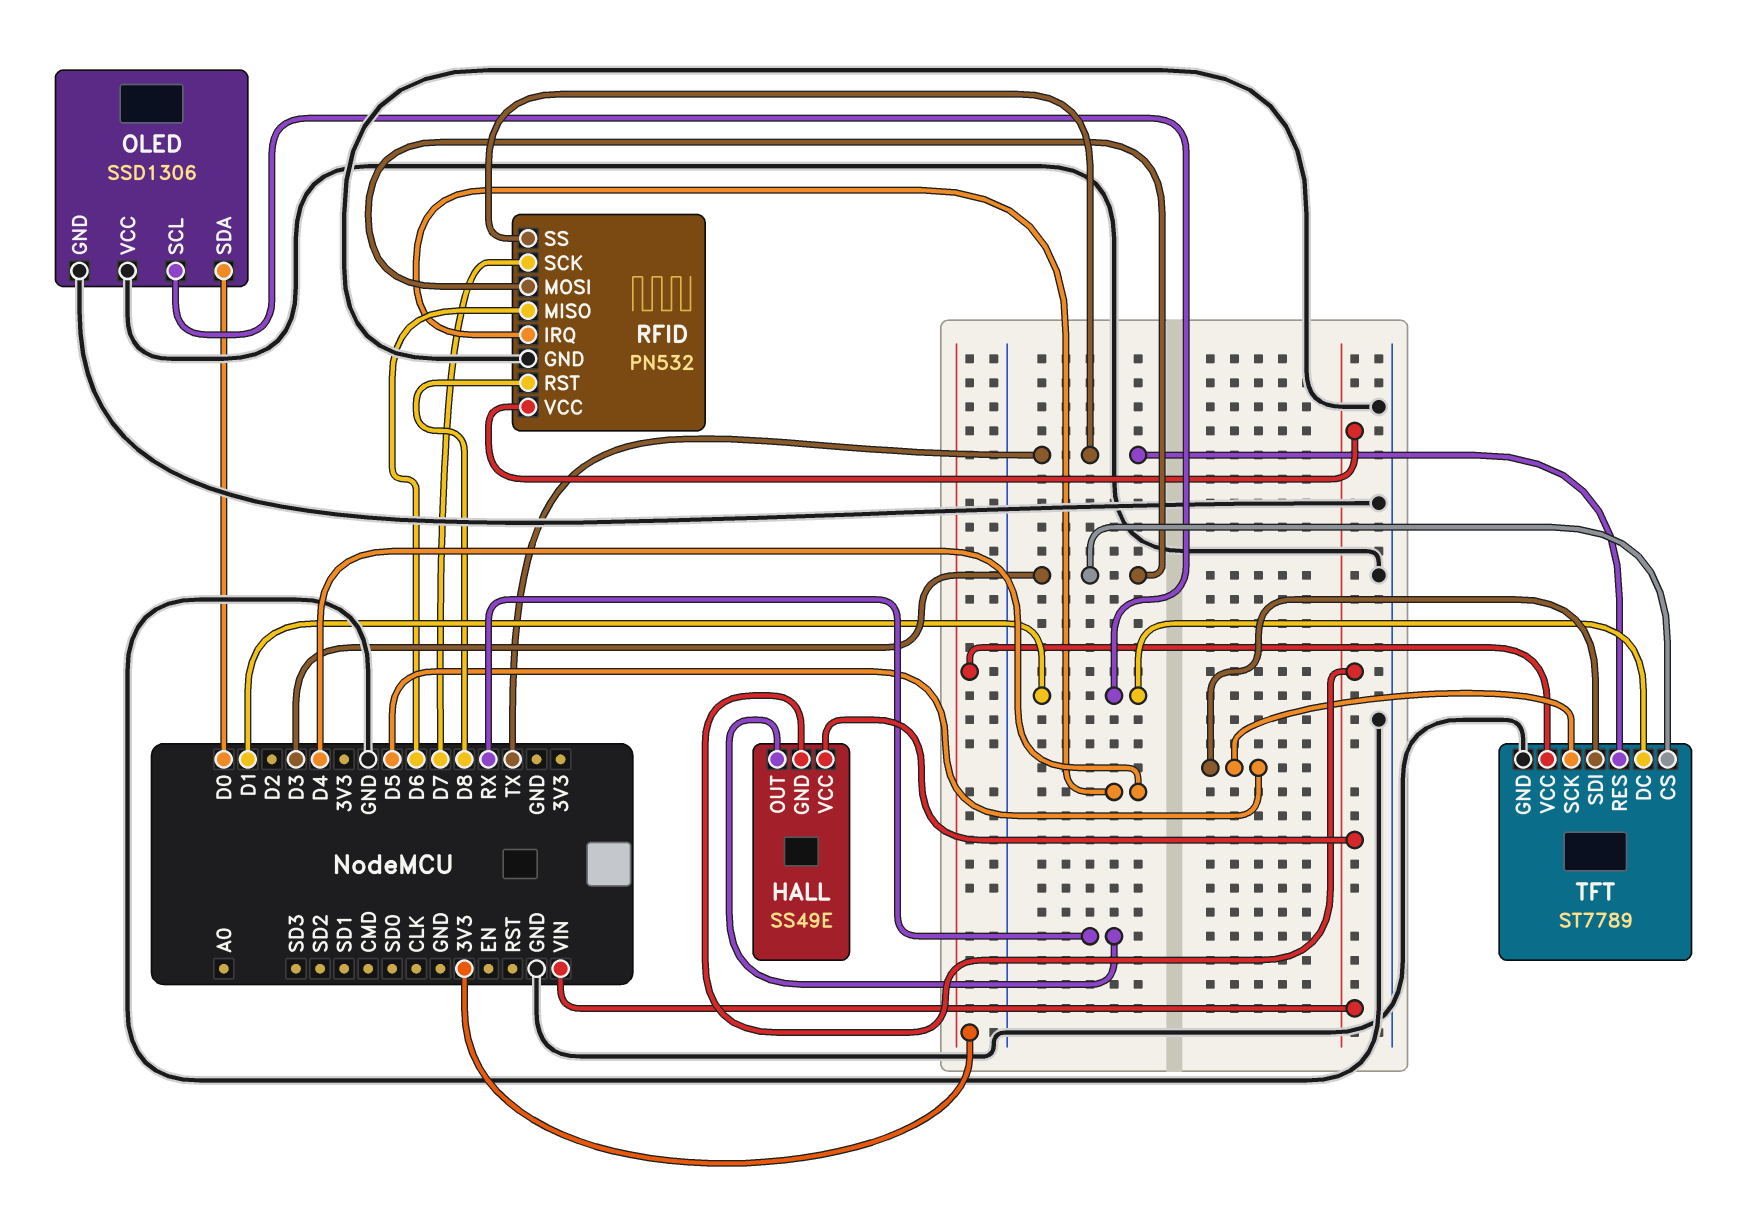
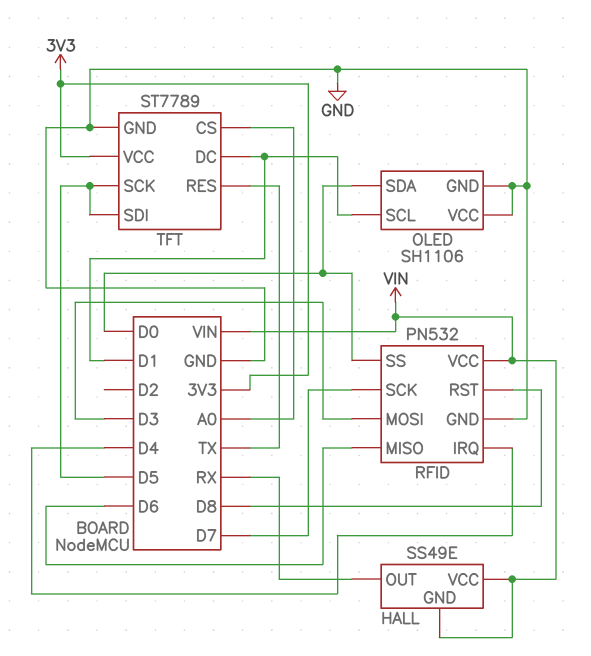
OLED: SSD1306 -> SH1106
RFID pin SS: TX -> D0
TFT pin CS: D3 -> A0

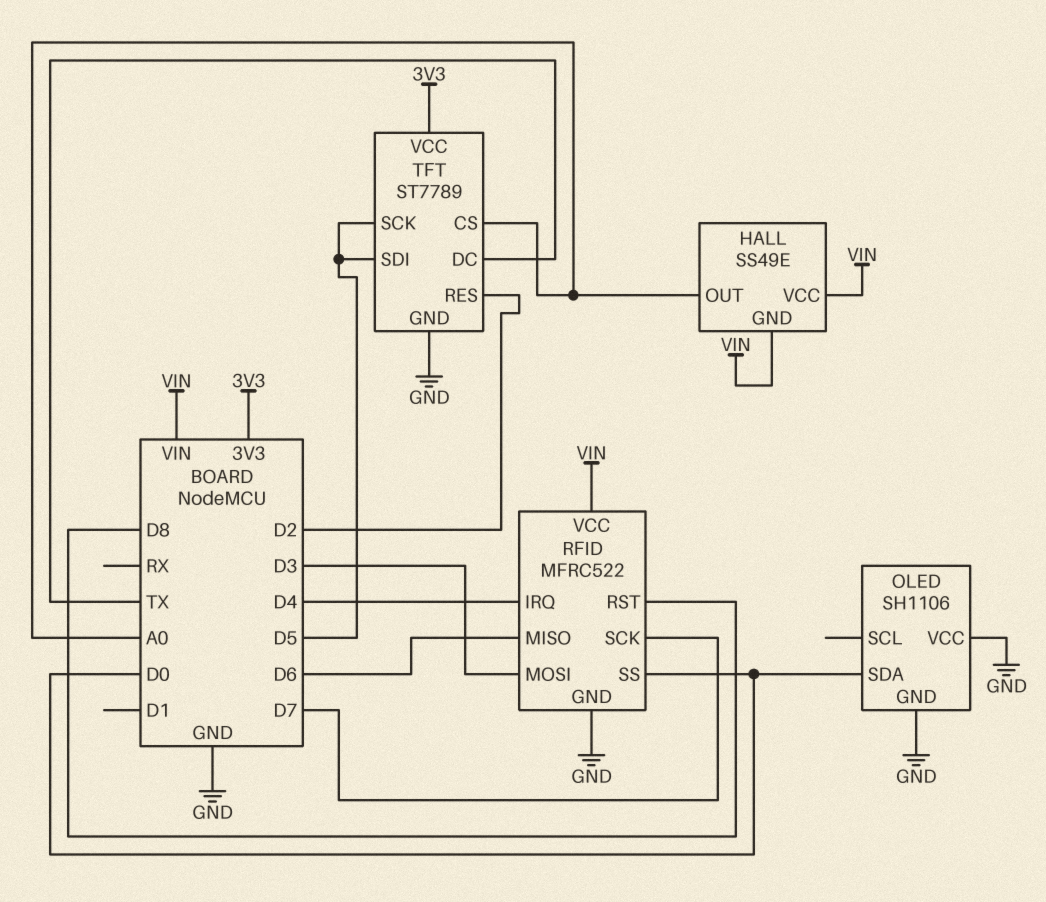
HALL pin OUT: RX -> A0
OLED pin SCL: D1 -> none
RFID: PN532 -> MFRC522
TFT pin DC: D1 -> TX
TFT pin RES: TX -> D2

